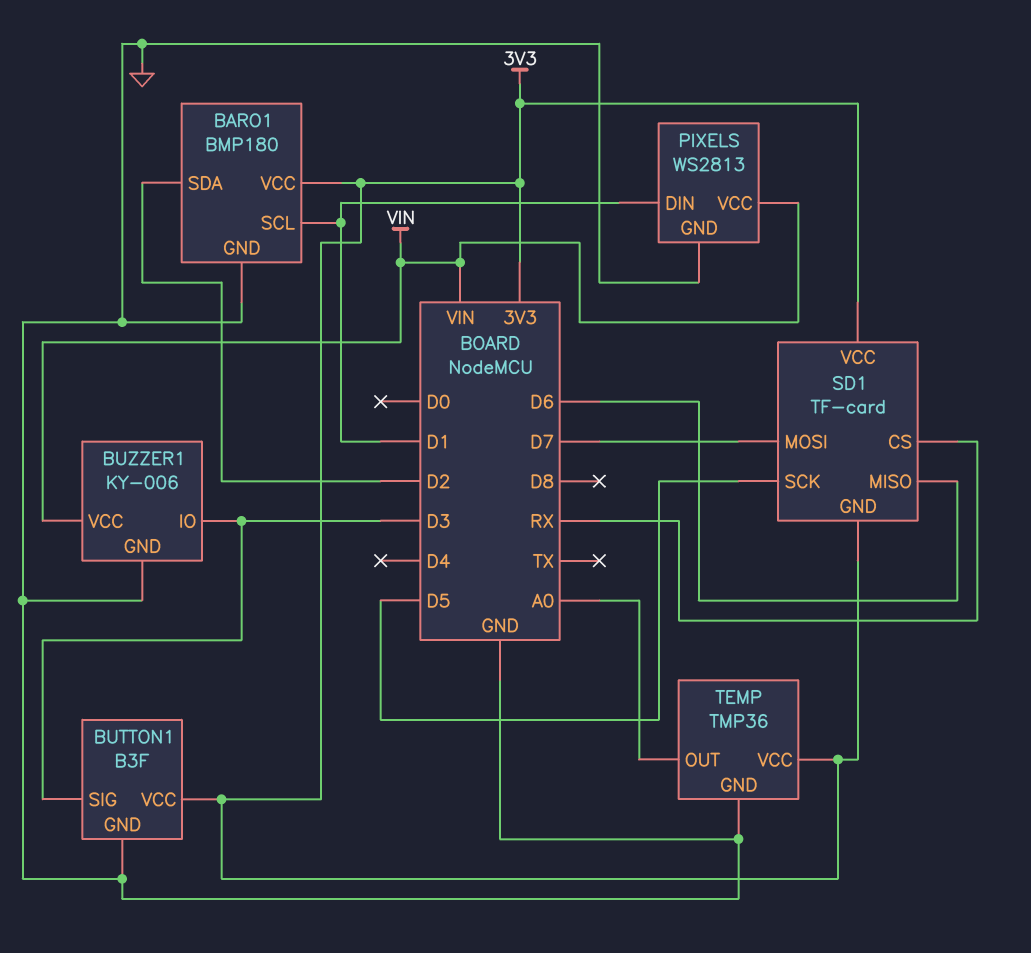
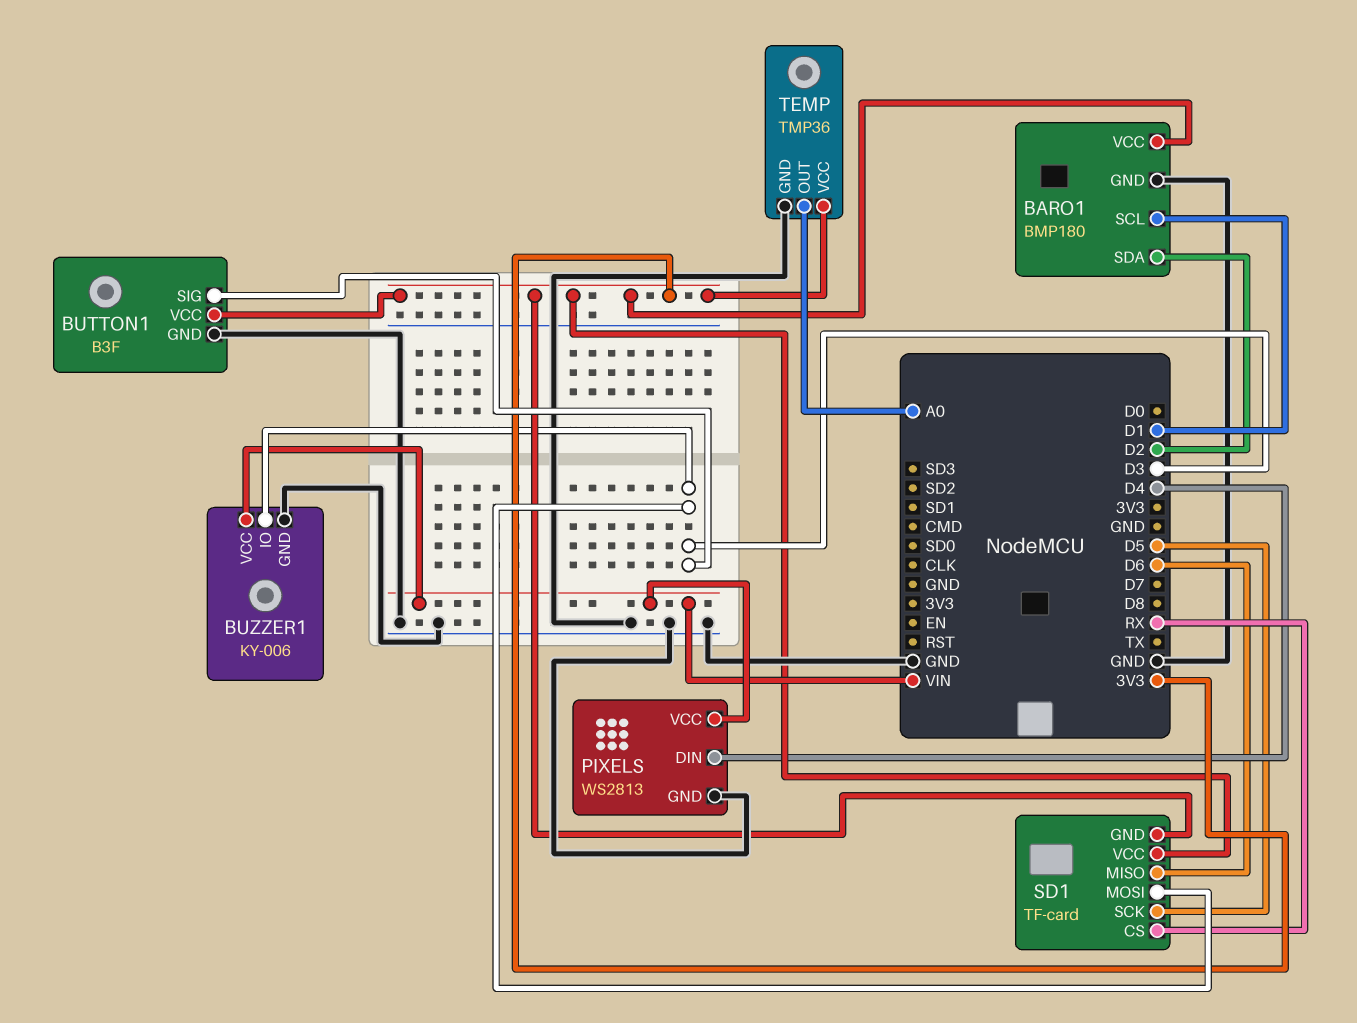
PIXELS pin DIN: D1 -> D4
SD1 pin MOSI: D7 -> D3

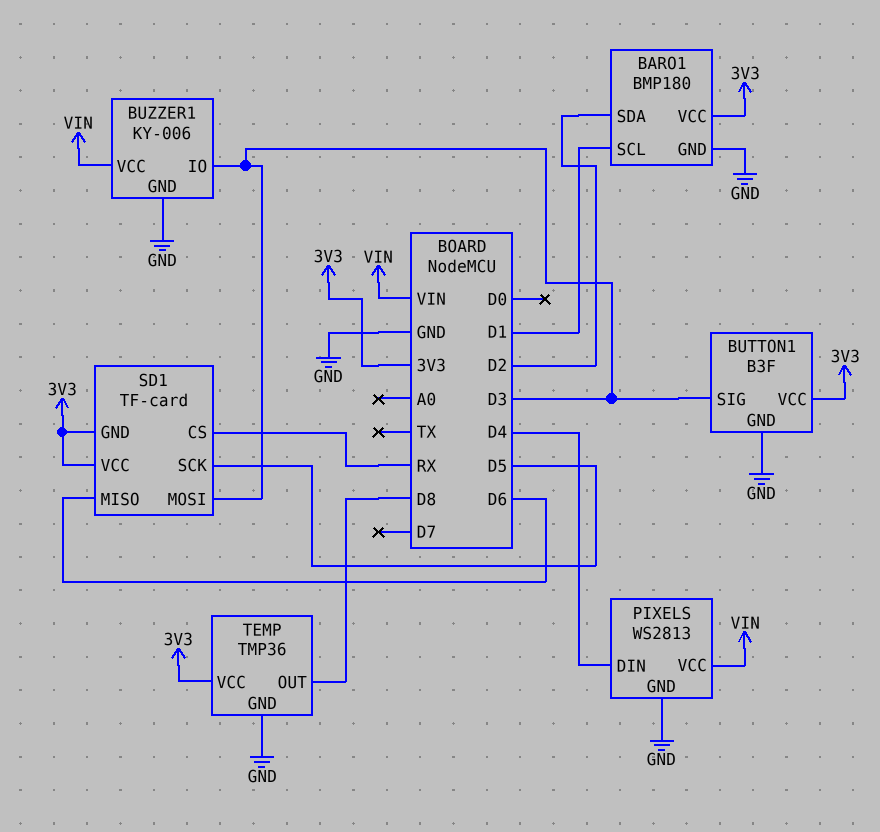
TEMP pin OUT: A0 -> D8

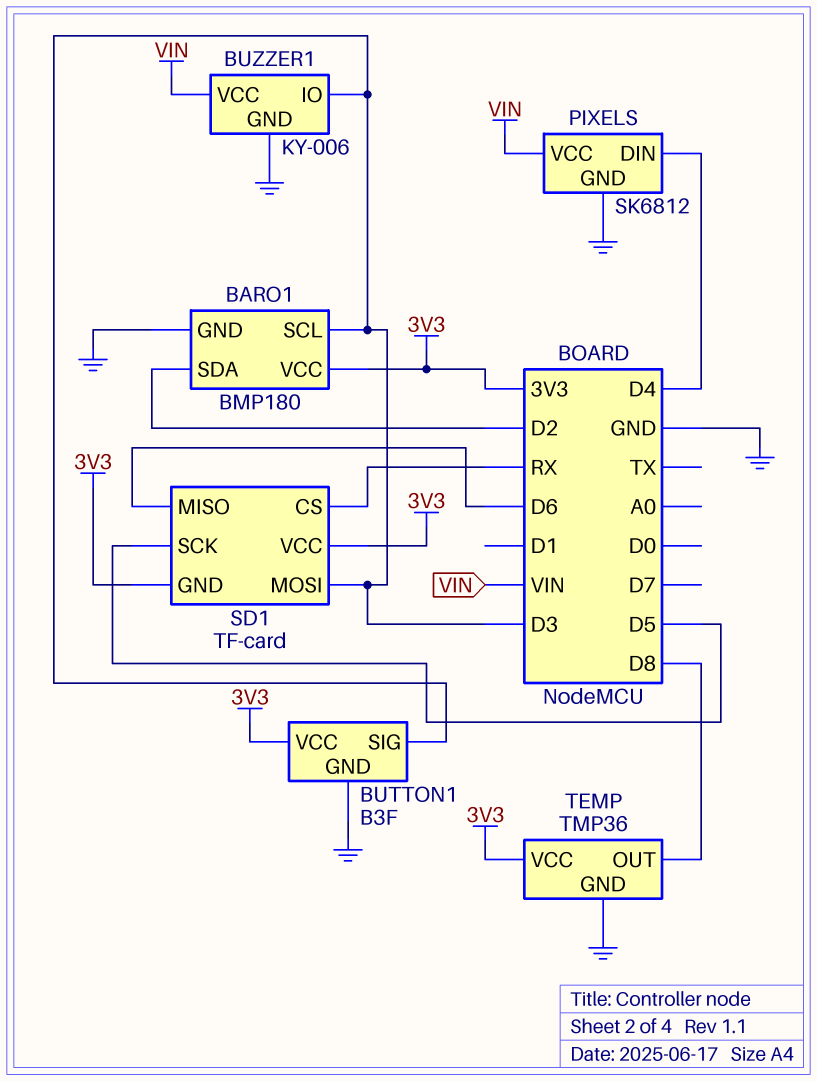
BARO1 pin SCL: D1 -> D3
PIXELS: WS2813 -> SK6812

